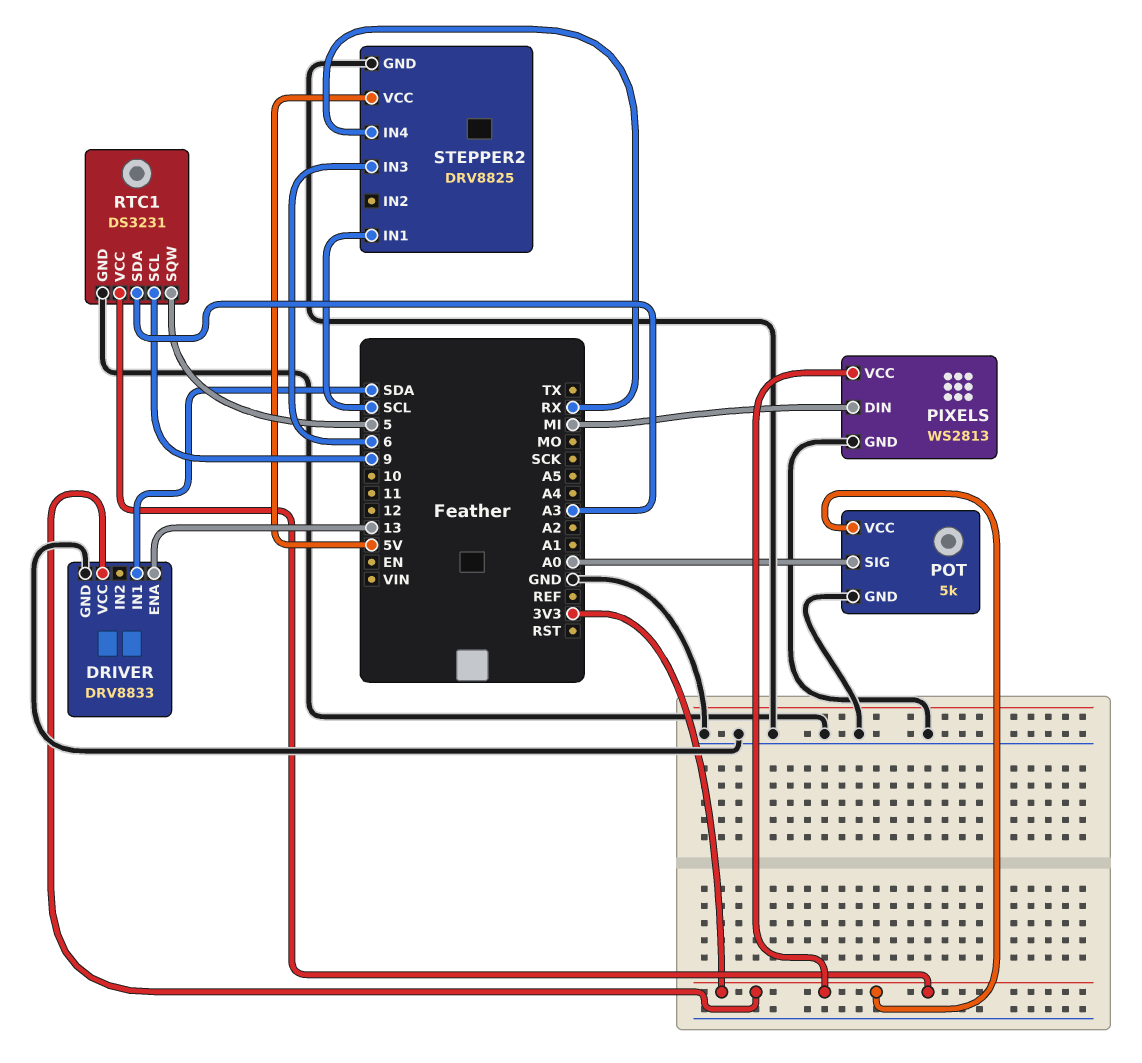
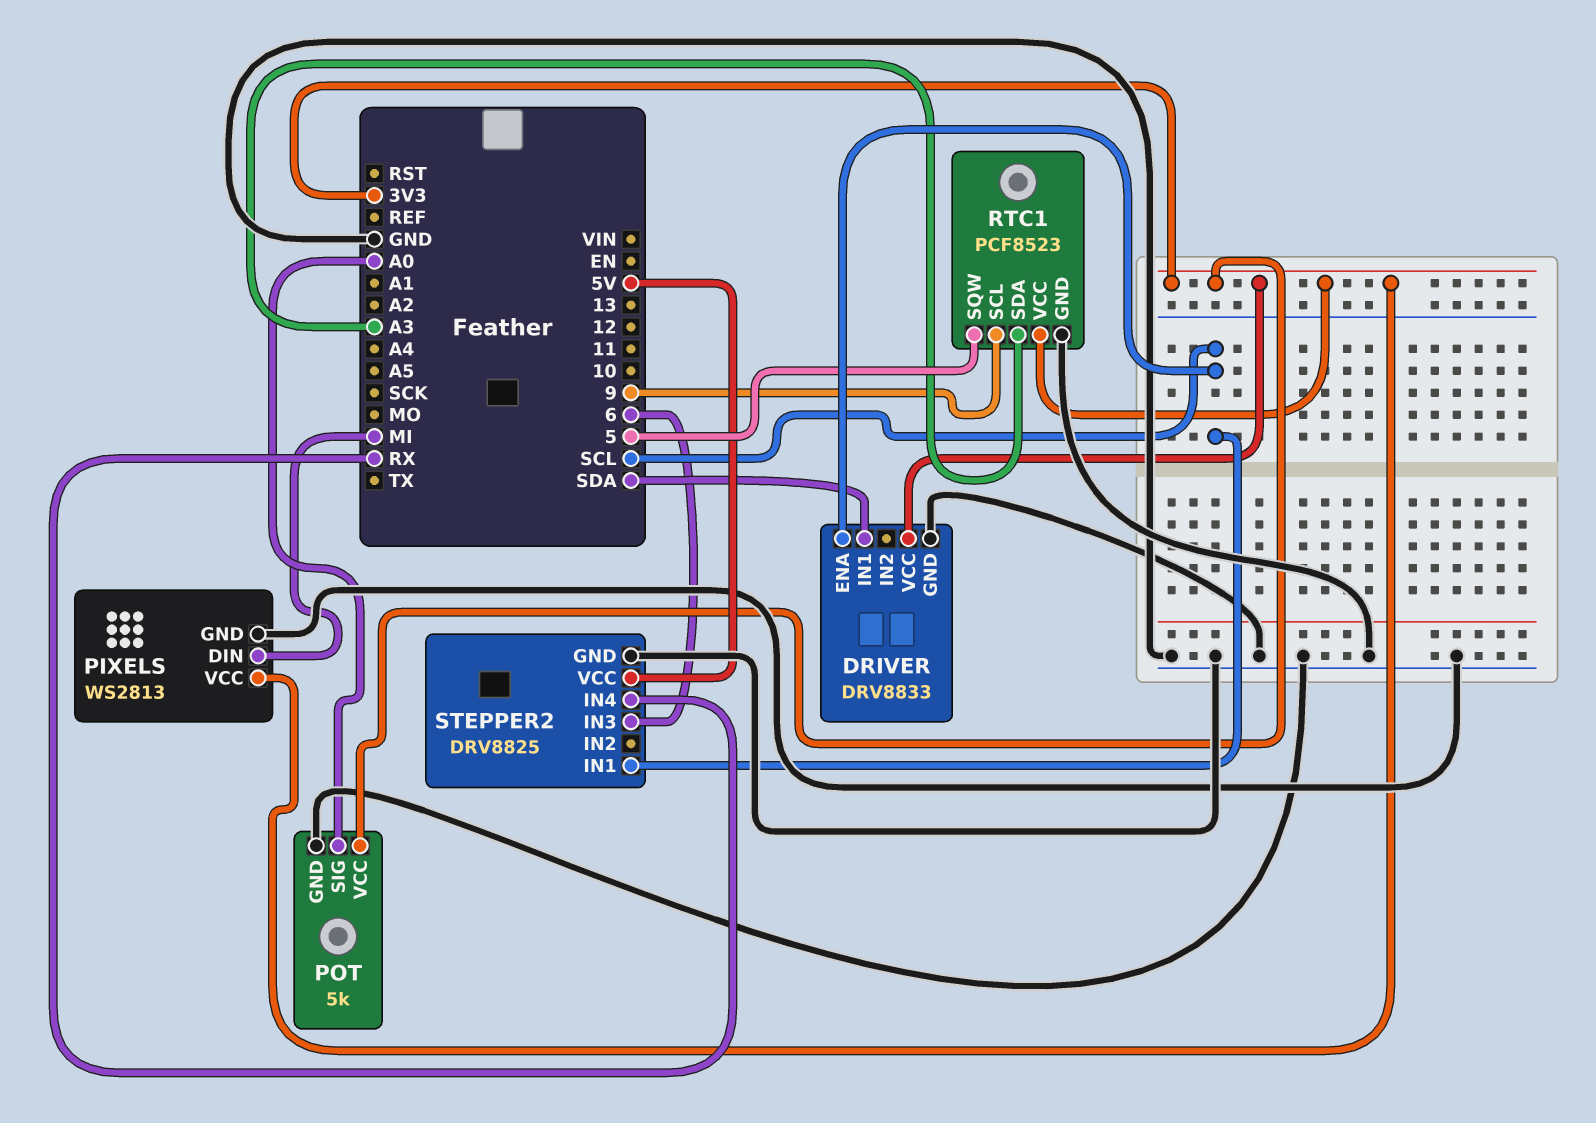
DRIVER pin ENA: 13 -> SCL
RTC1: DS3231 -> PCF8523

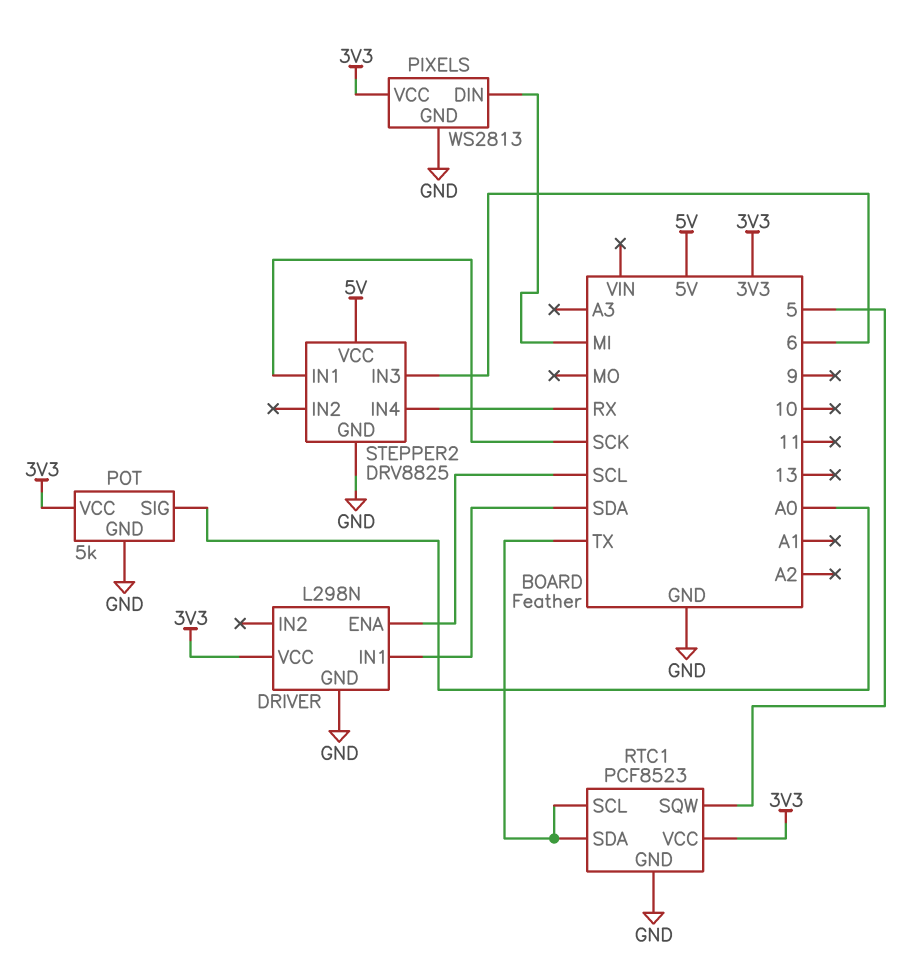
DRIVER: DRV8833 -> L298N
RTC1 pin SCL: 9 -> TX
RTC1 pin SDA: A3 -> TX
STEPPER2 pin IN1: SCL -> SCK

